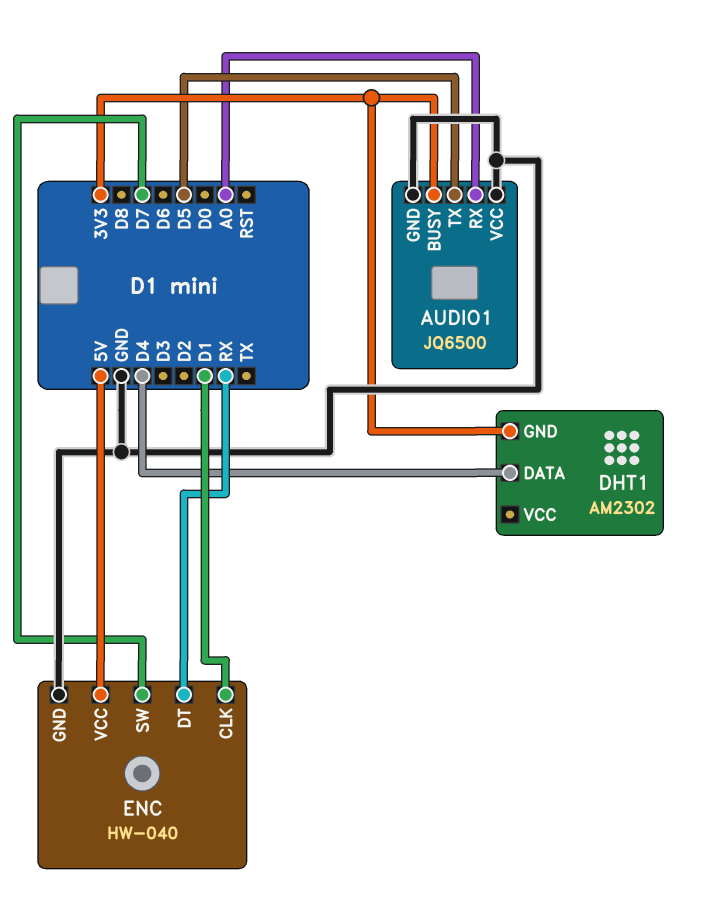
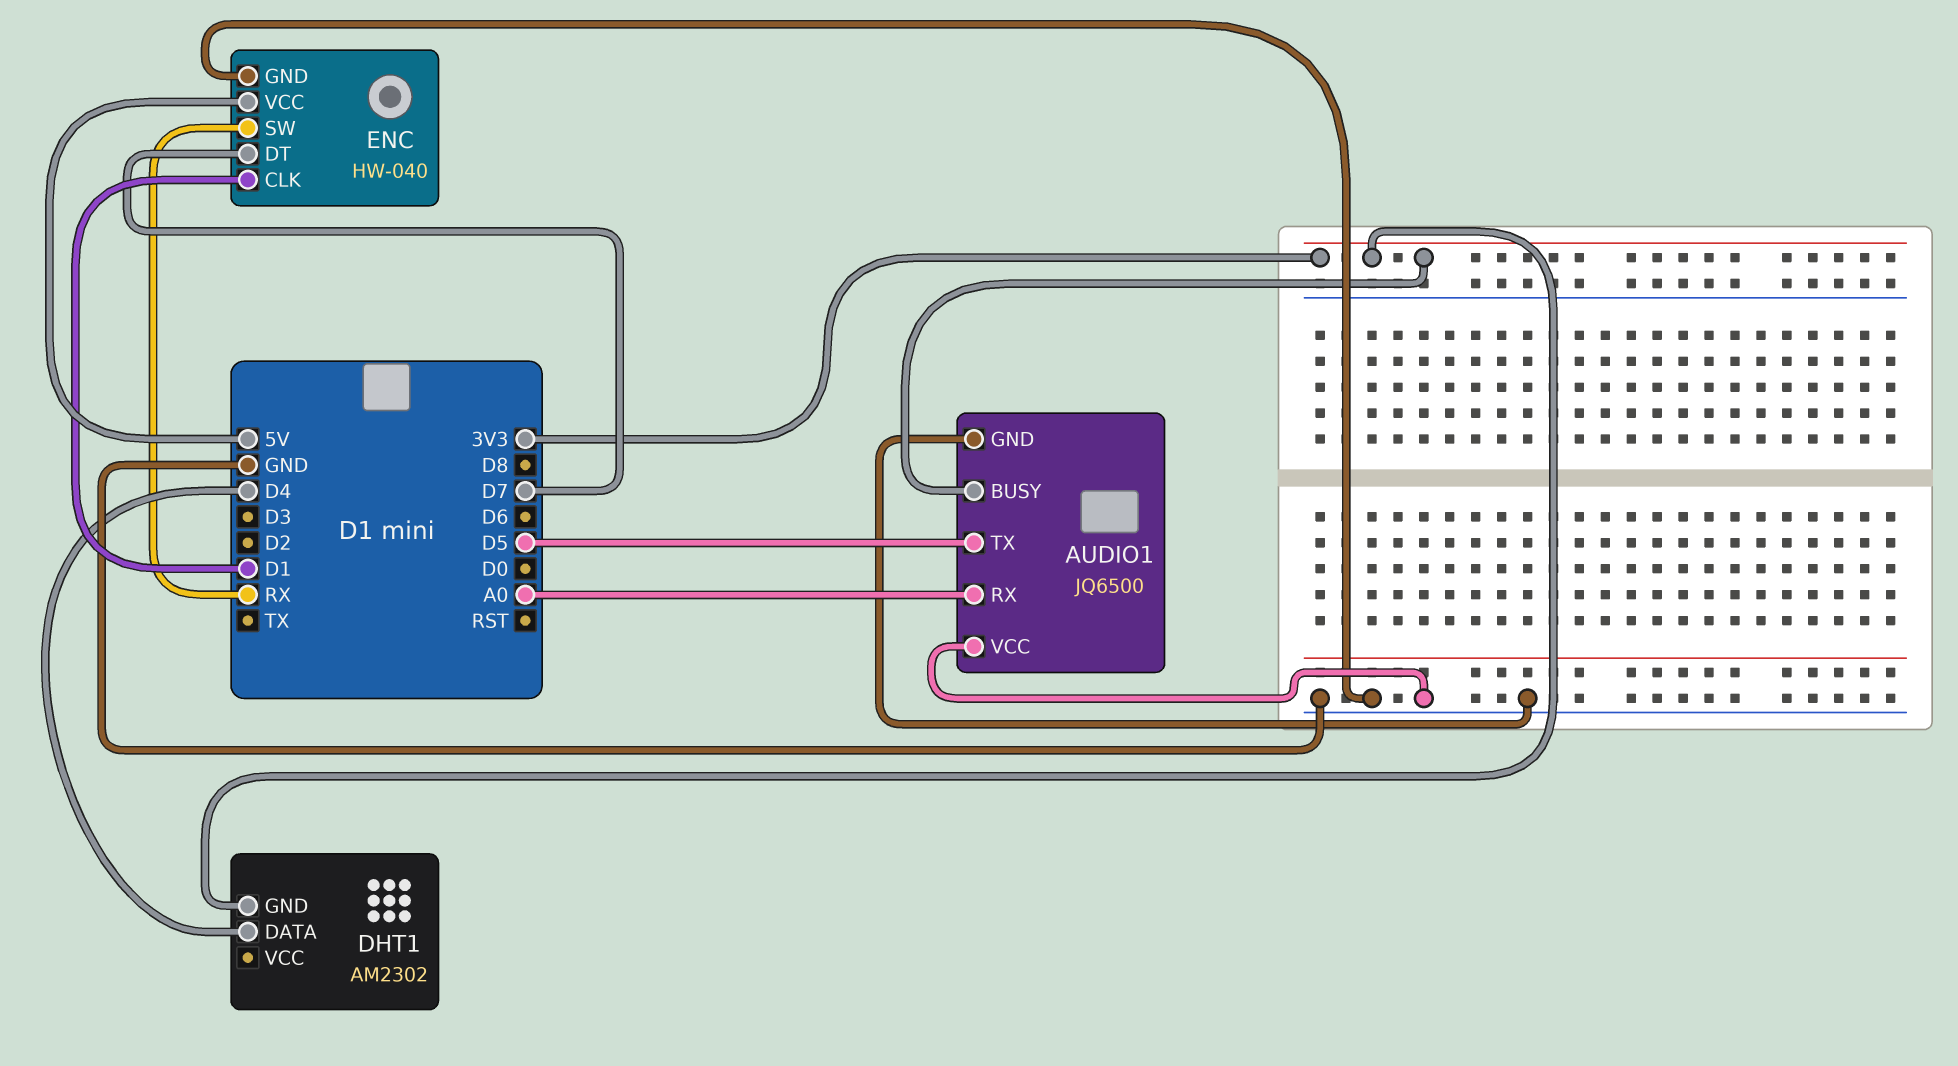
ENC pin DT: RX -> D7
ENC pin SW: D7 -> RX

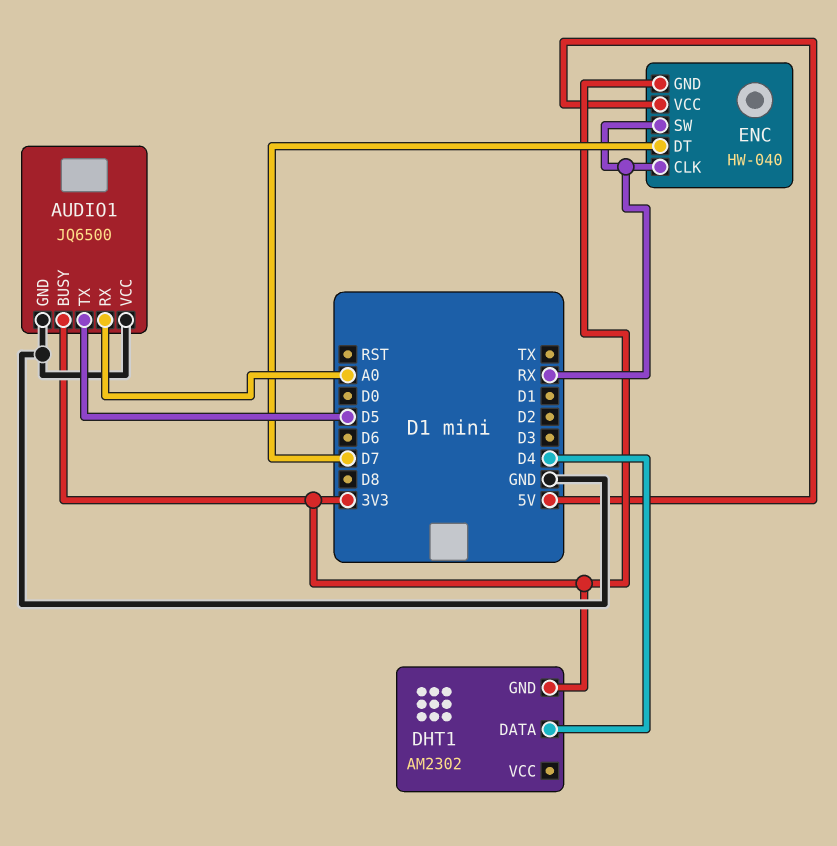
ENC pin CLK: D1 -> RX
ENC pin GND: GND -> 3V3

